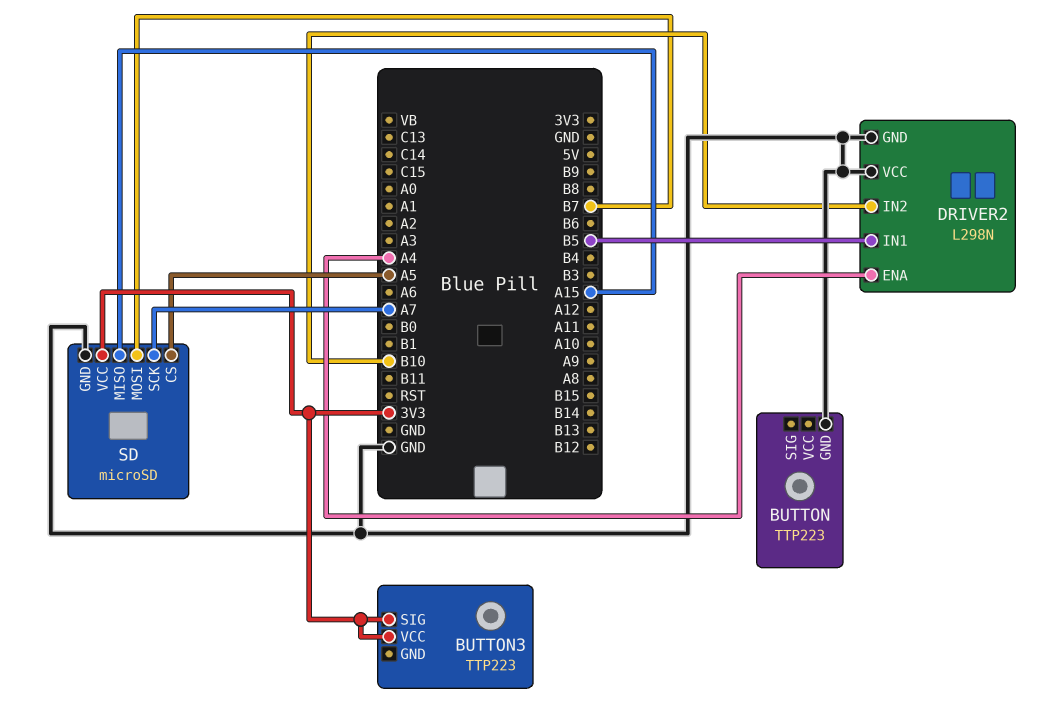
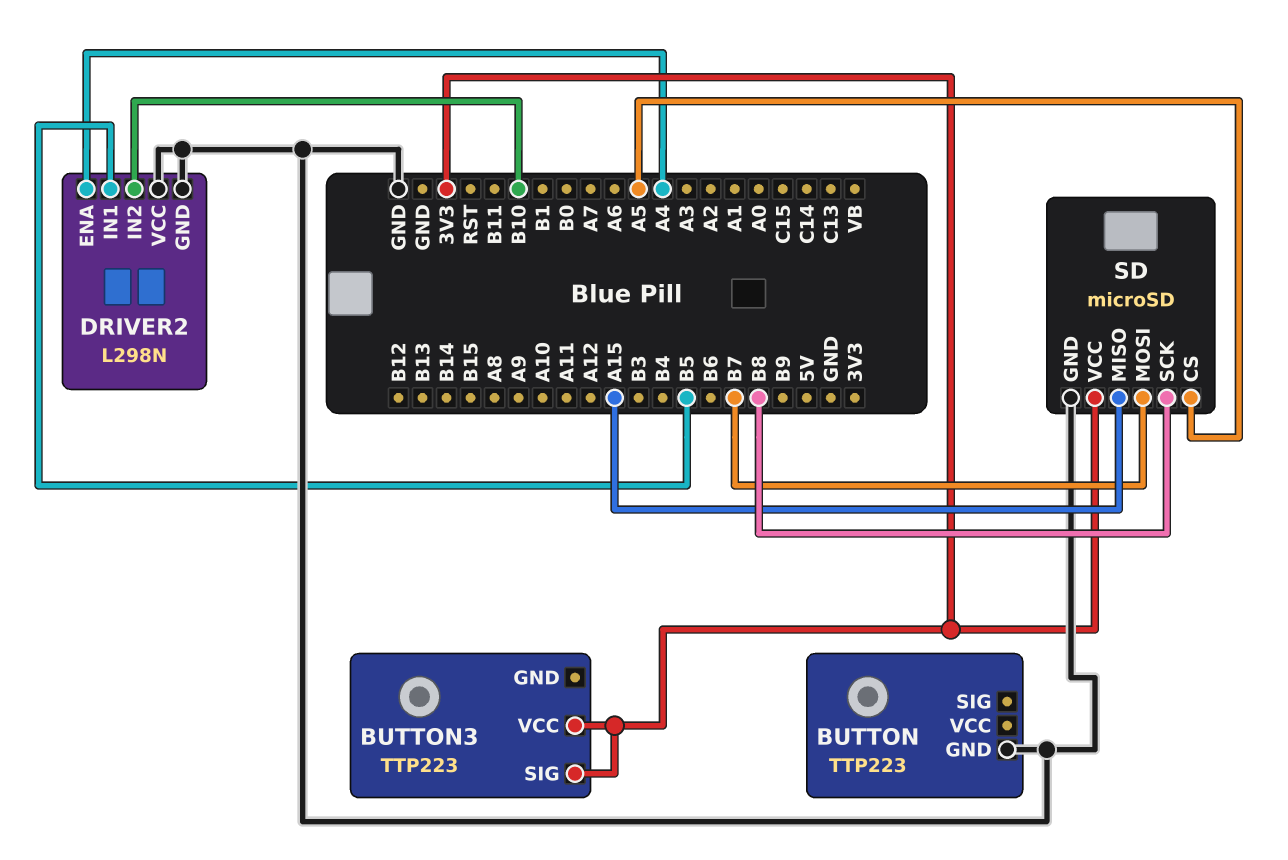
SD pin SCK: A7 -> B8

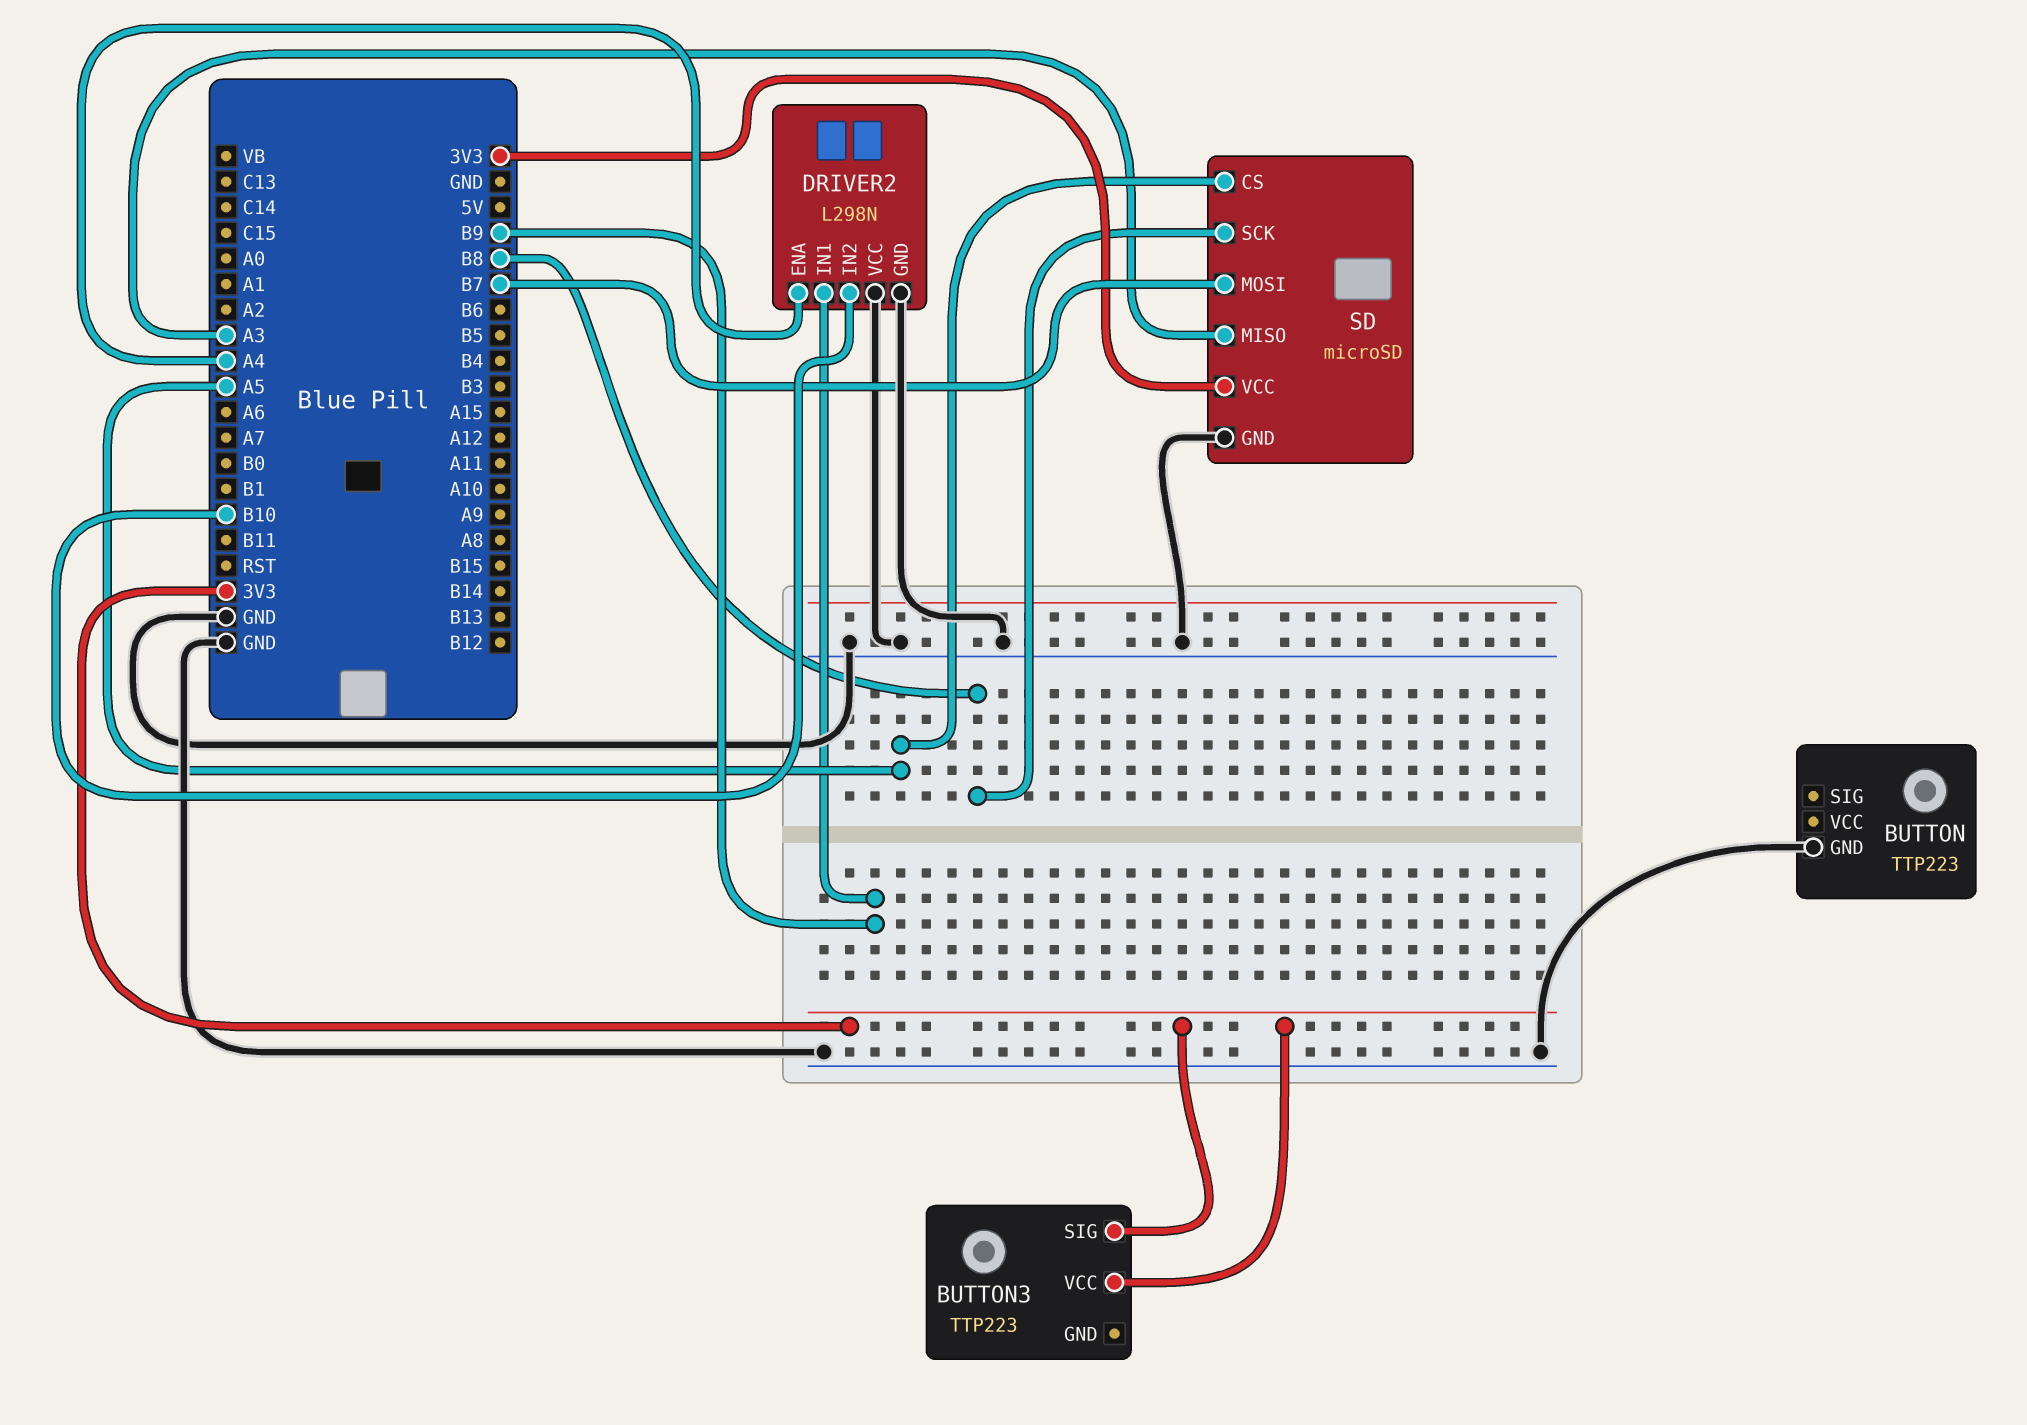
DRIVER2 pin IN1: B5 -> B9
SD pin MISO: A15 -> A3

